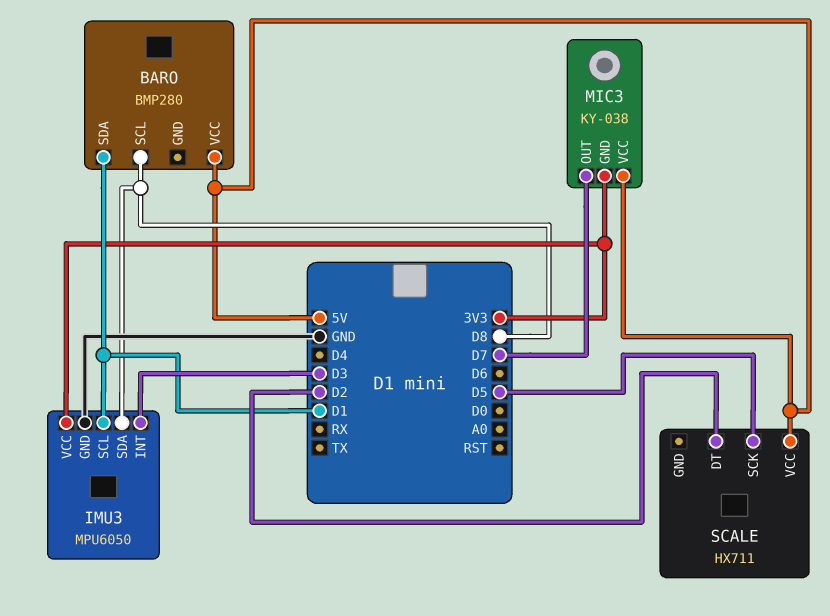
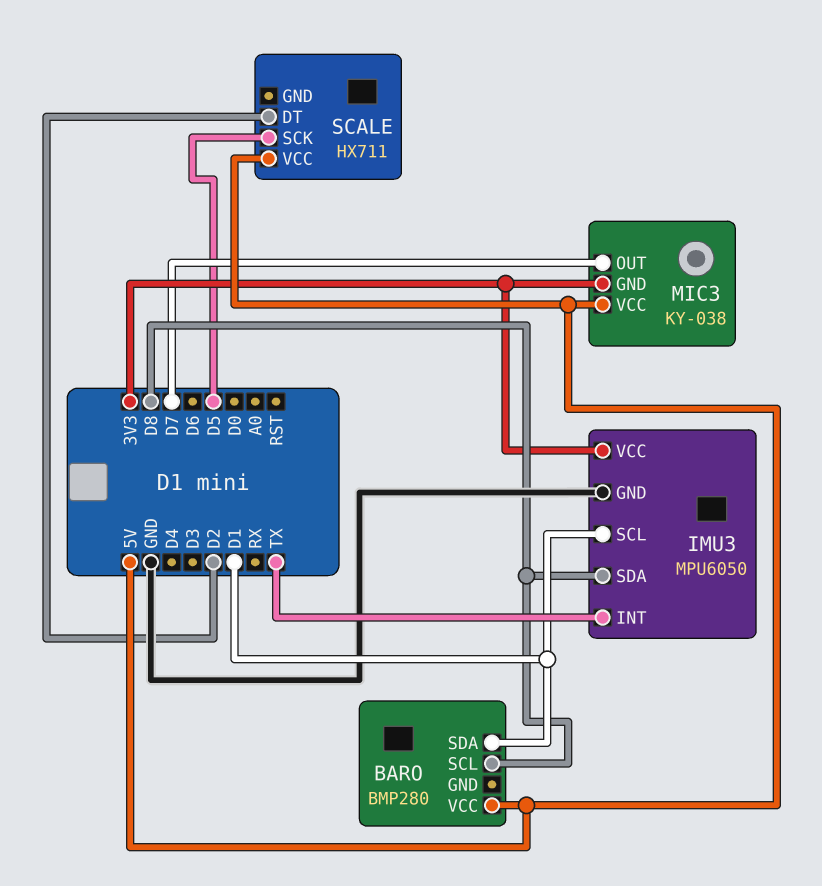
IMU3 pin INT: D3 -> TX

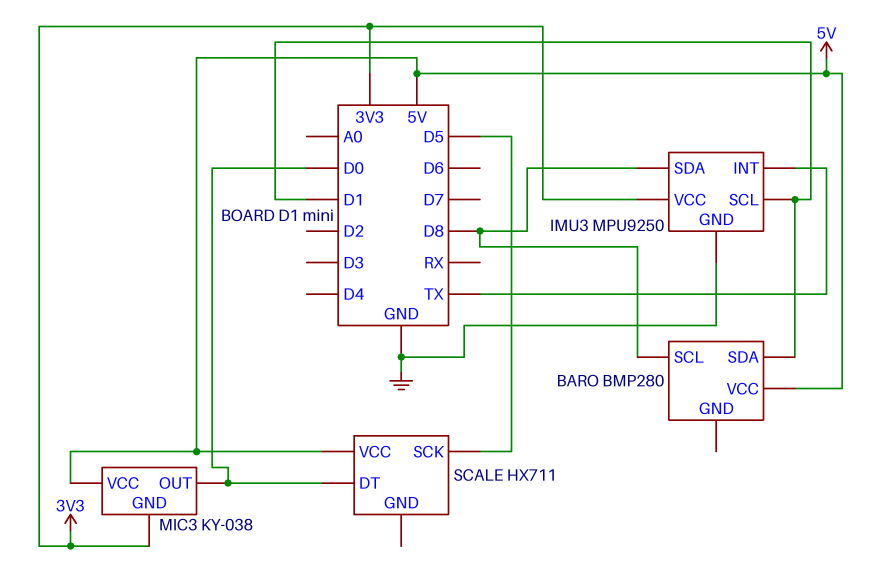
IMU3: MPU6050 -> MPU9250
MIC3 pin OUT: D7 -> D0
SCALE pin DT: D2 -> D0

